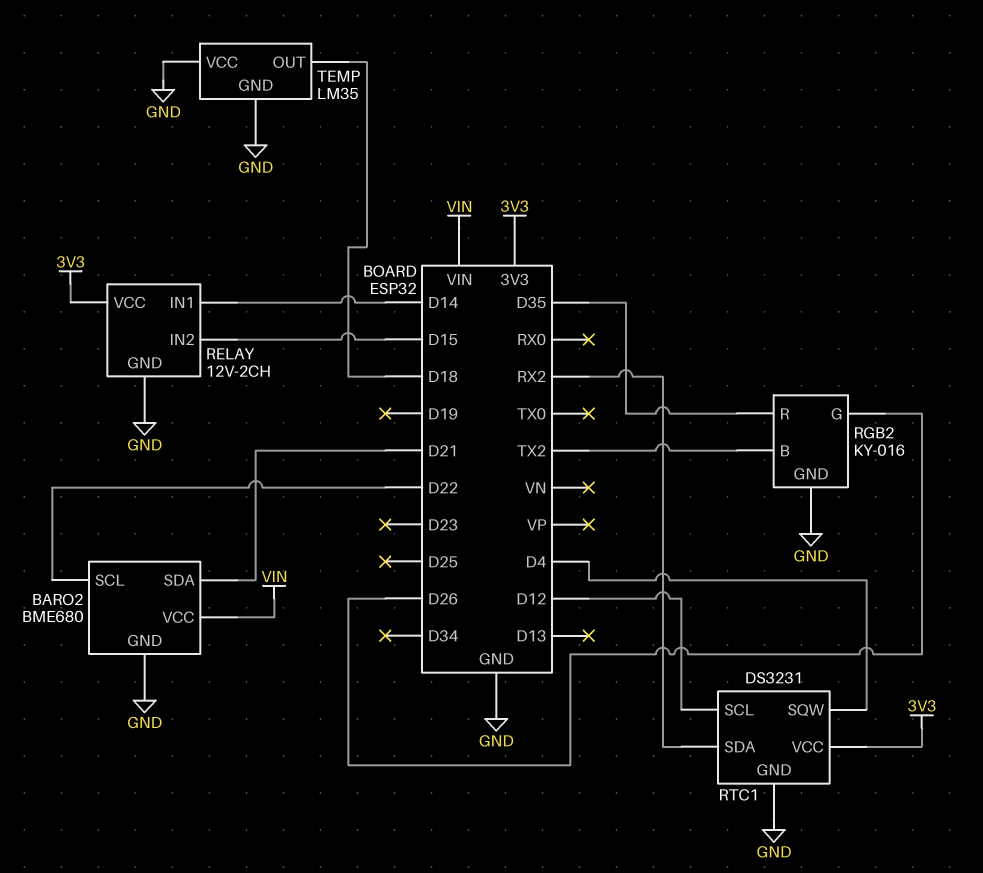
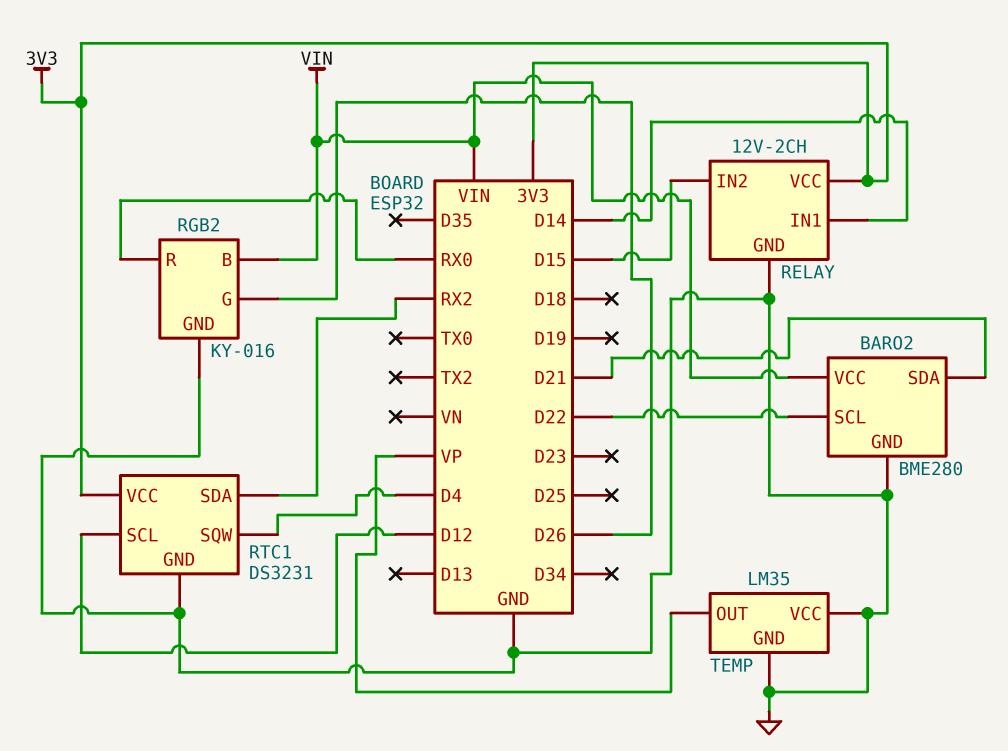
BARO2: BME680 -> BME280
RGB2 pin B: TX2 -> VIN
RGB2 pin R: D35 -> RX0
TEMP pin OUT: D18 -> VP

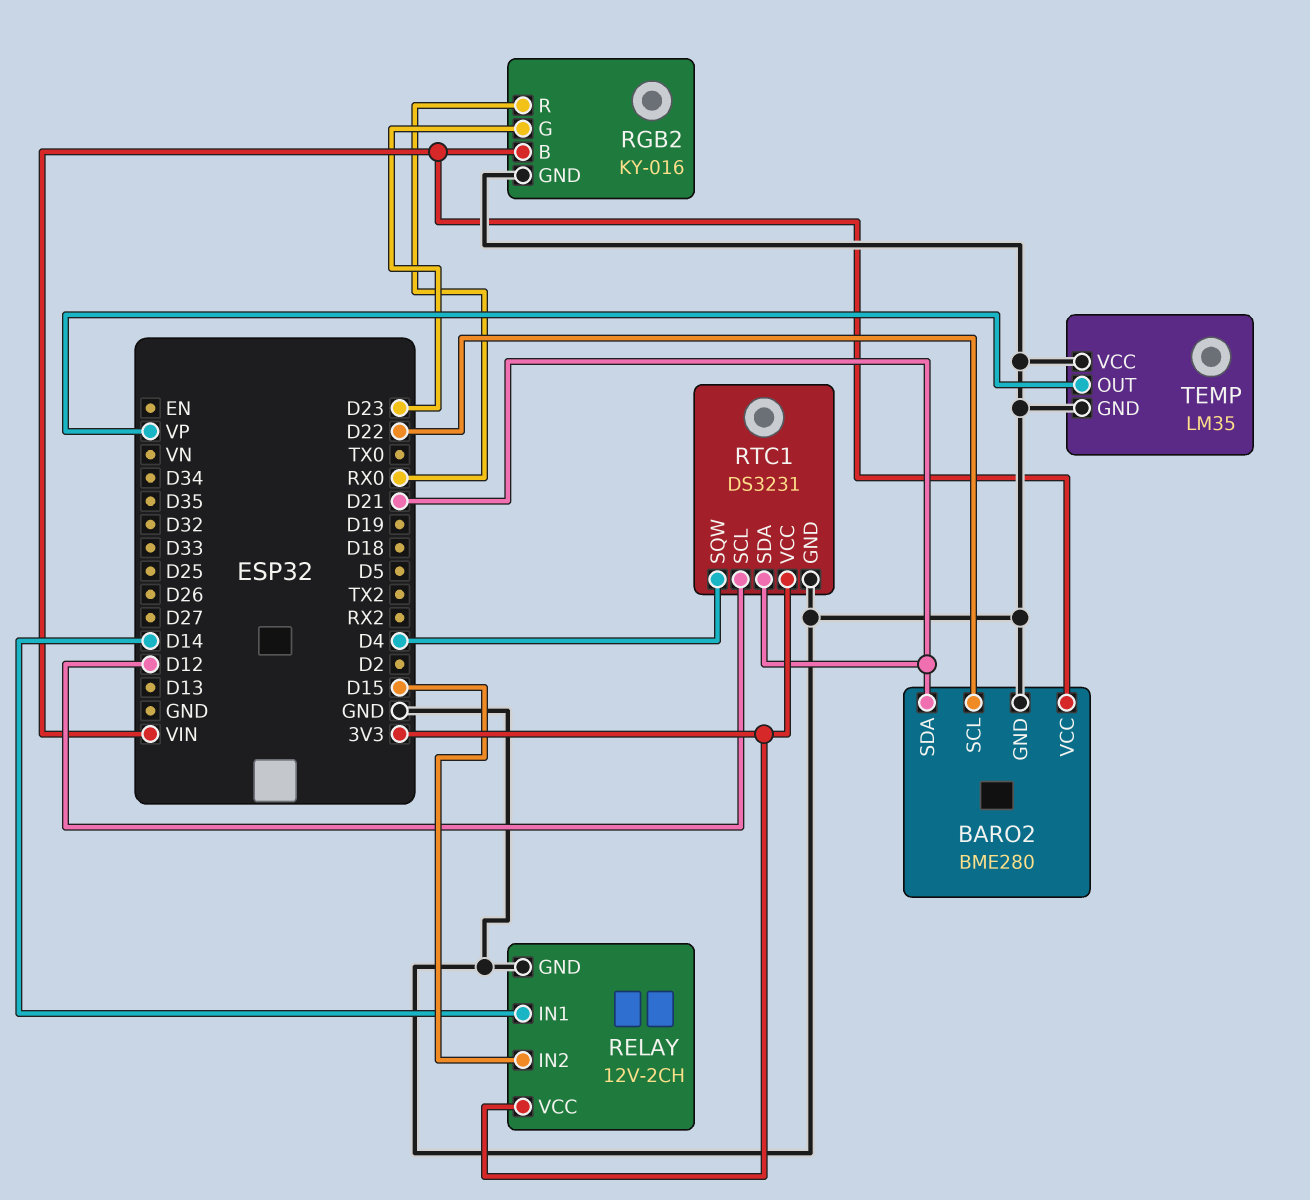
RGB2 pin G: D26 -> D23
RTC1 pin SDA: RX2 -> D21

